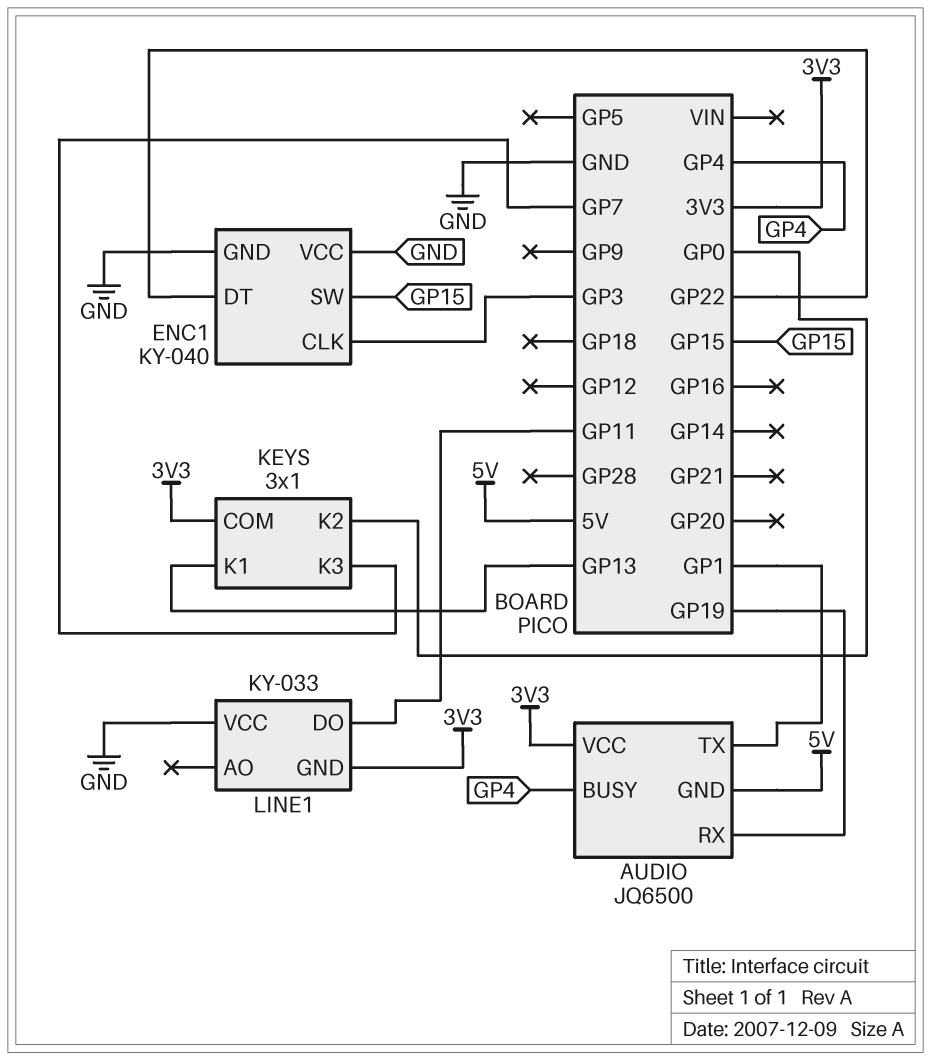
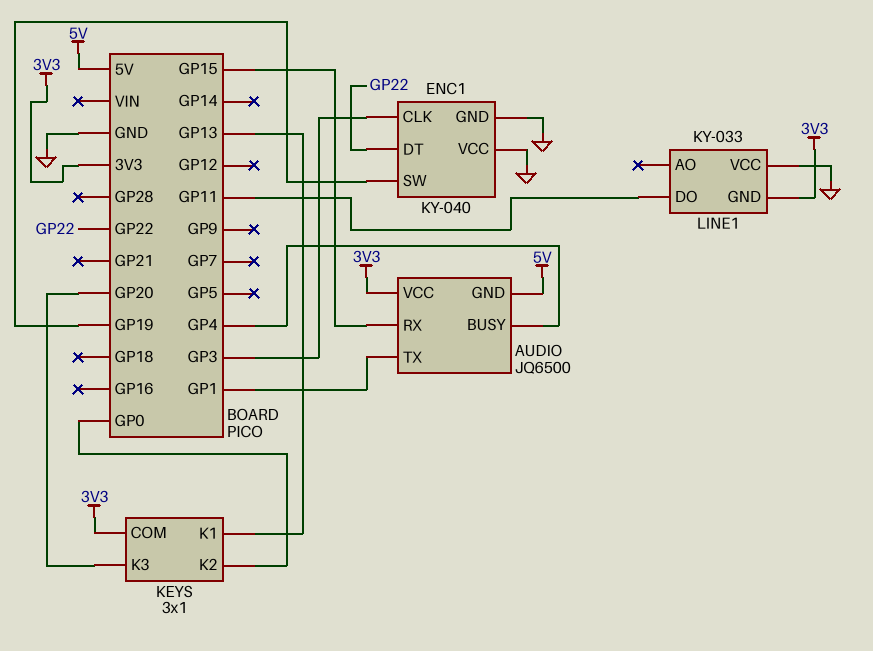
AUDIO pin RX: GP19 -> GP15
ENC1 pin SW: GP15 -> GP19
KEYS pin K3: GP7 -> GP20

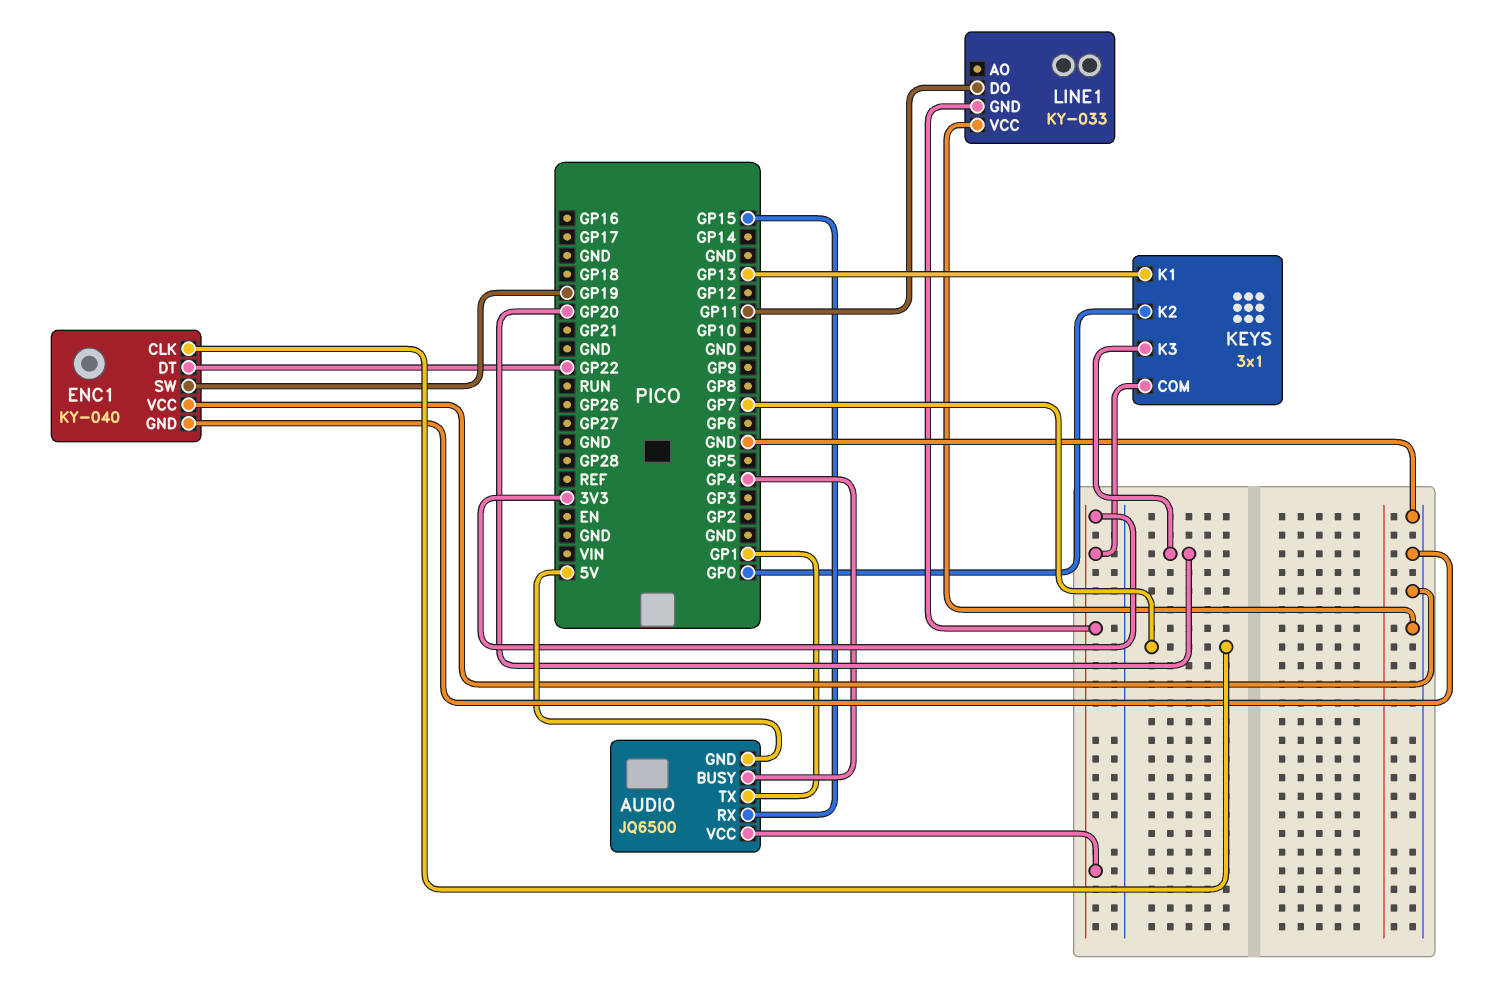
ENC1 pin CLK: GP3 -> GP7

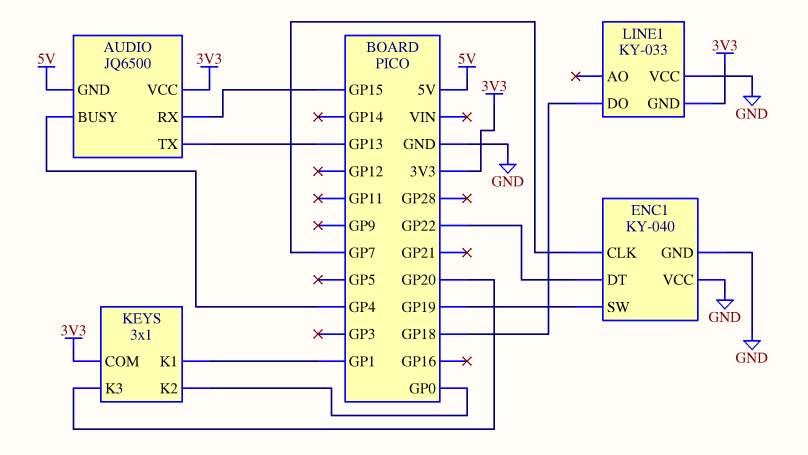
AUDIO pin TX: GP1 -> GP13
KEYS pin K1: GP13 -> GP1
LINE1 pin DO: GP11 -> GP18

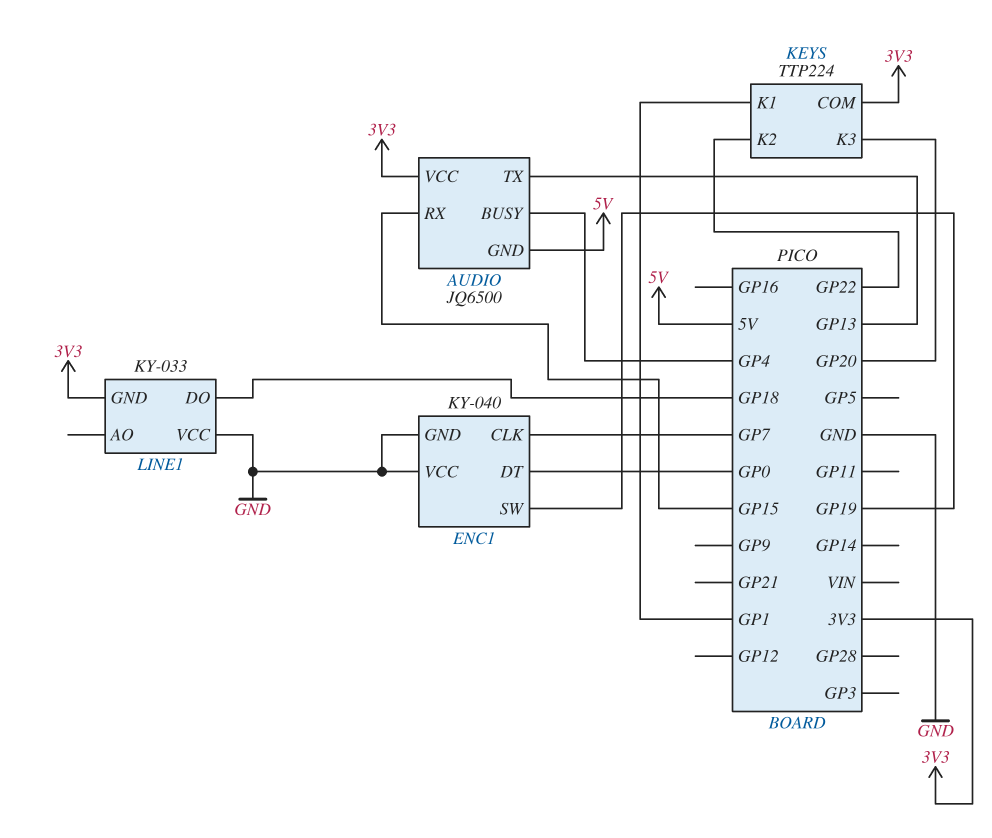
ENC1 pin DT: GP22 -> GP0
KEYS: 3x1 -> TTP224
KEYS pin K2: GP0 -> GP22

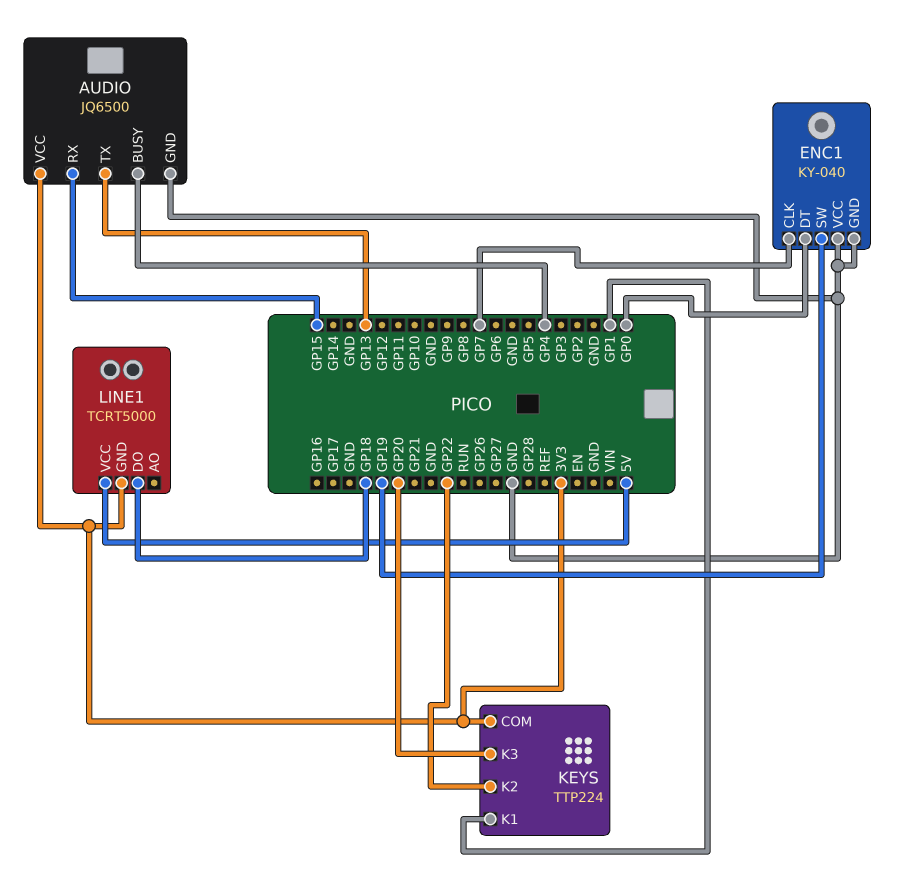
AUDIO pin GND: 5V -> GND
LINE1: KY-033 -> TCRT5000
LINE1 pin VCC: GND -> 5V

